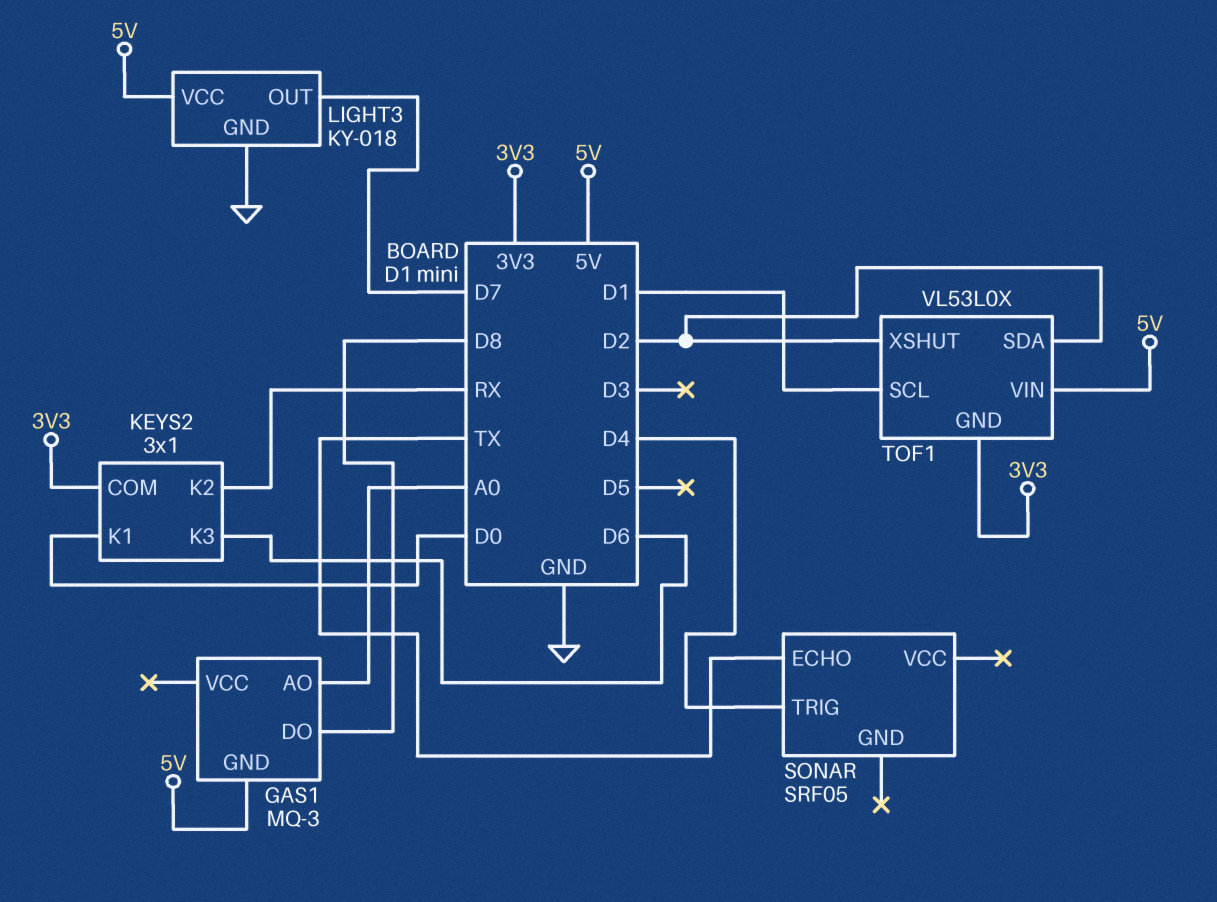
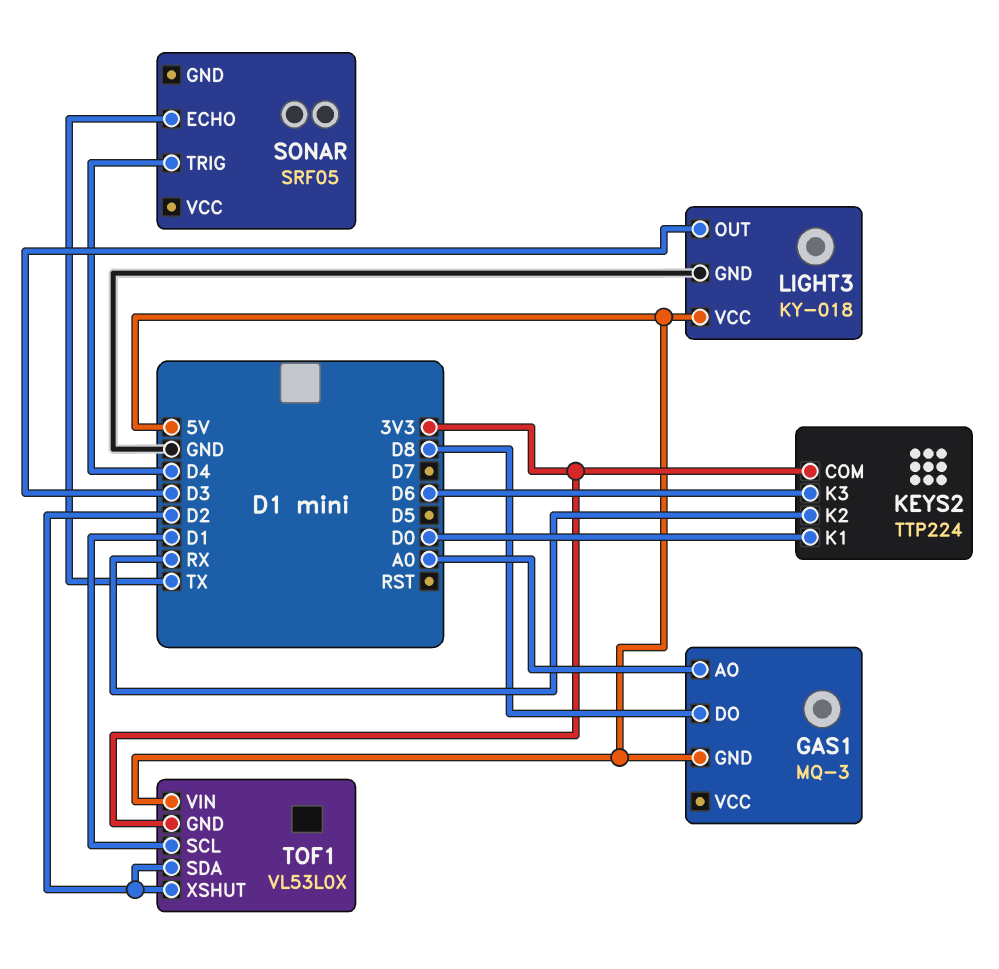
KEYS2: 3x1 -> TTP224
LIGHT3 pin OUT: D7 -> D3

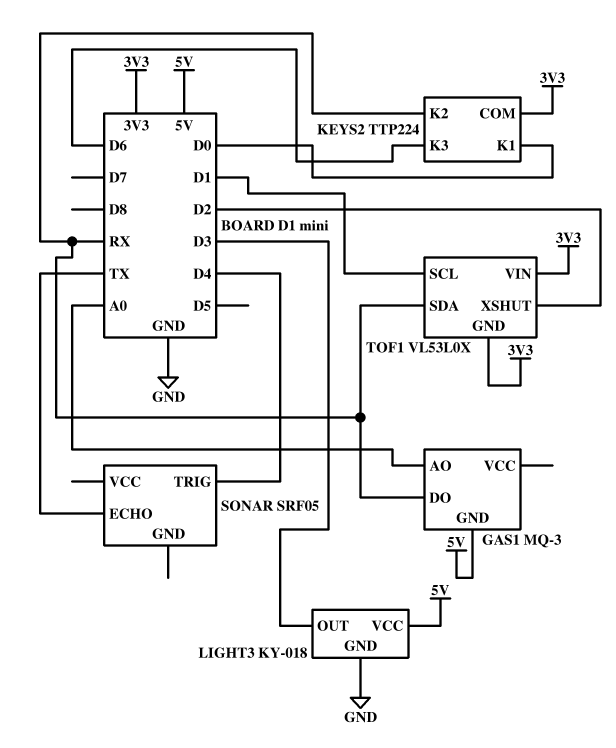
GAS1 pin DO: D8 -> RX
TOF1 pin SDA: D2 -> RX
TOF1 pin VIN: 5V -> 3V3

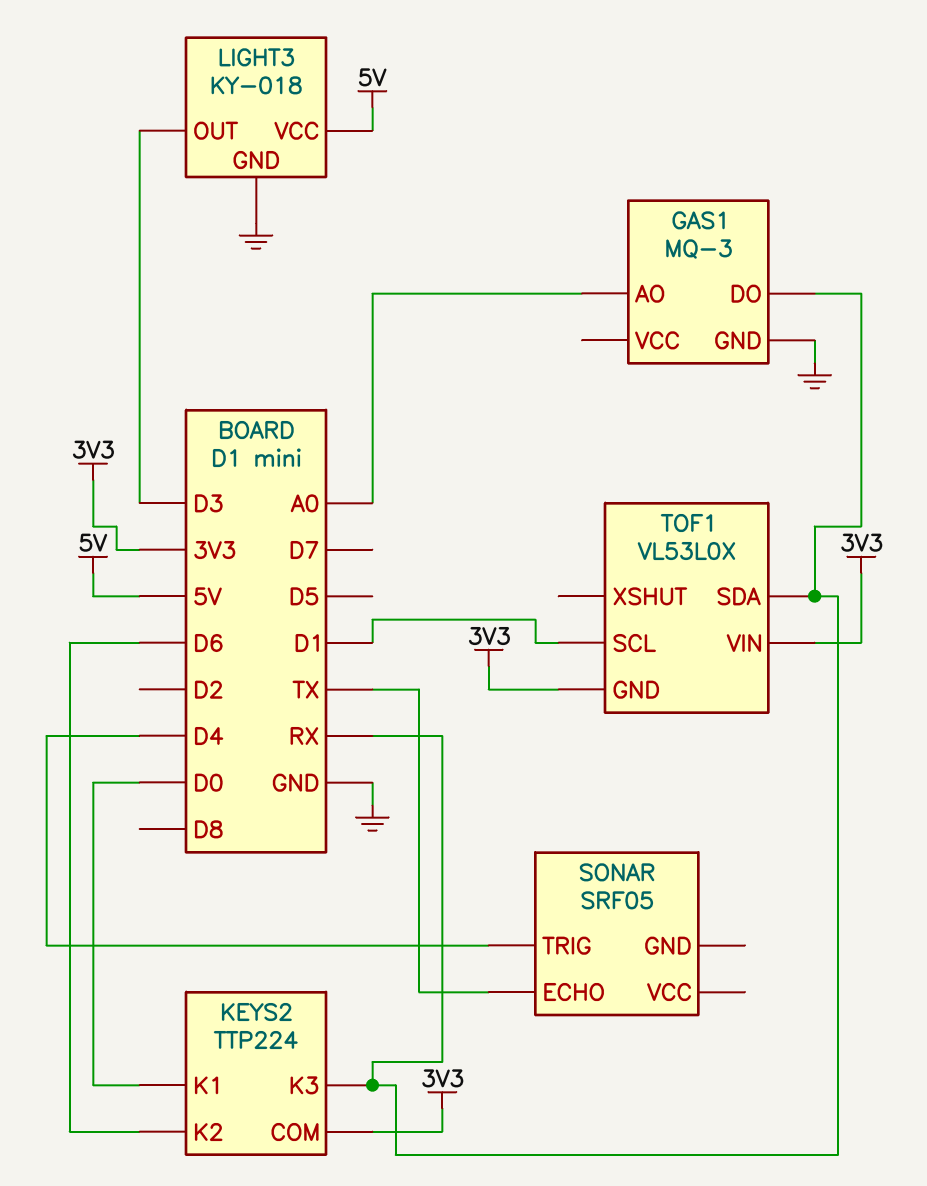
GAS1 pin GND: 5V -> GND
KEYS2 pin K2: RX -> D6
KEYS2 pin K3: D6 -> RX
TOF1 pin XSHUT: D2 -> none

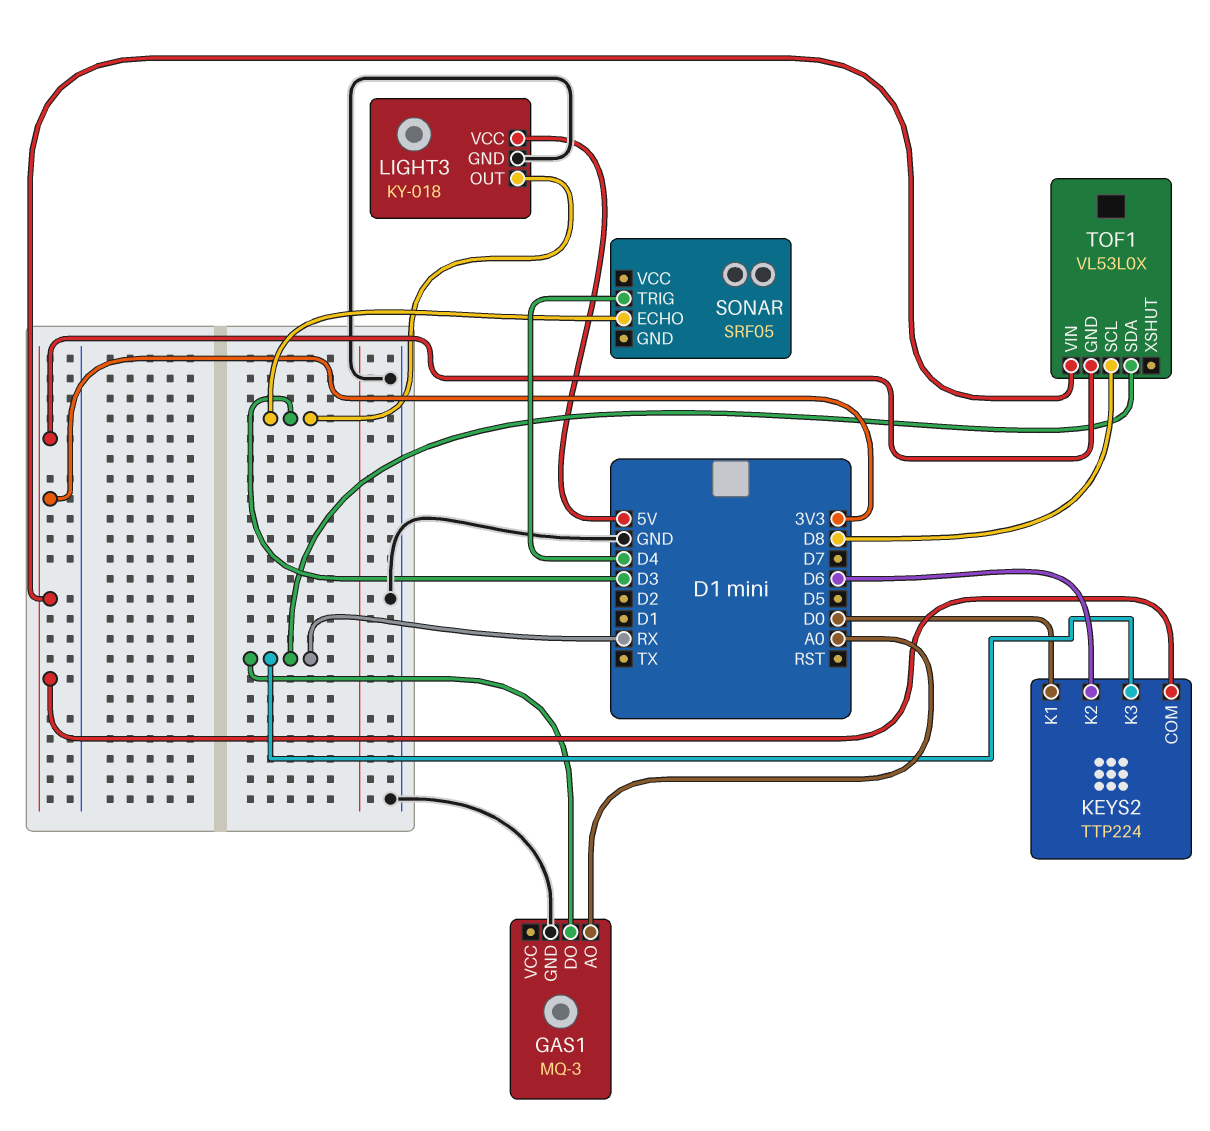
SONAR pin ECHO: TX -> D3
TOF1 pin SCL: D1 -> D8

